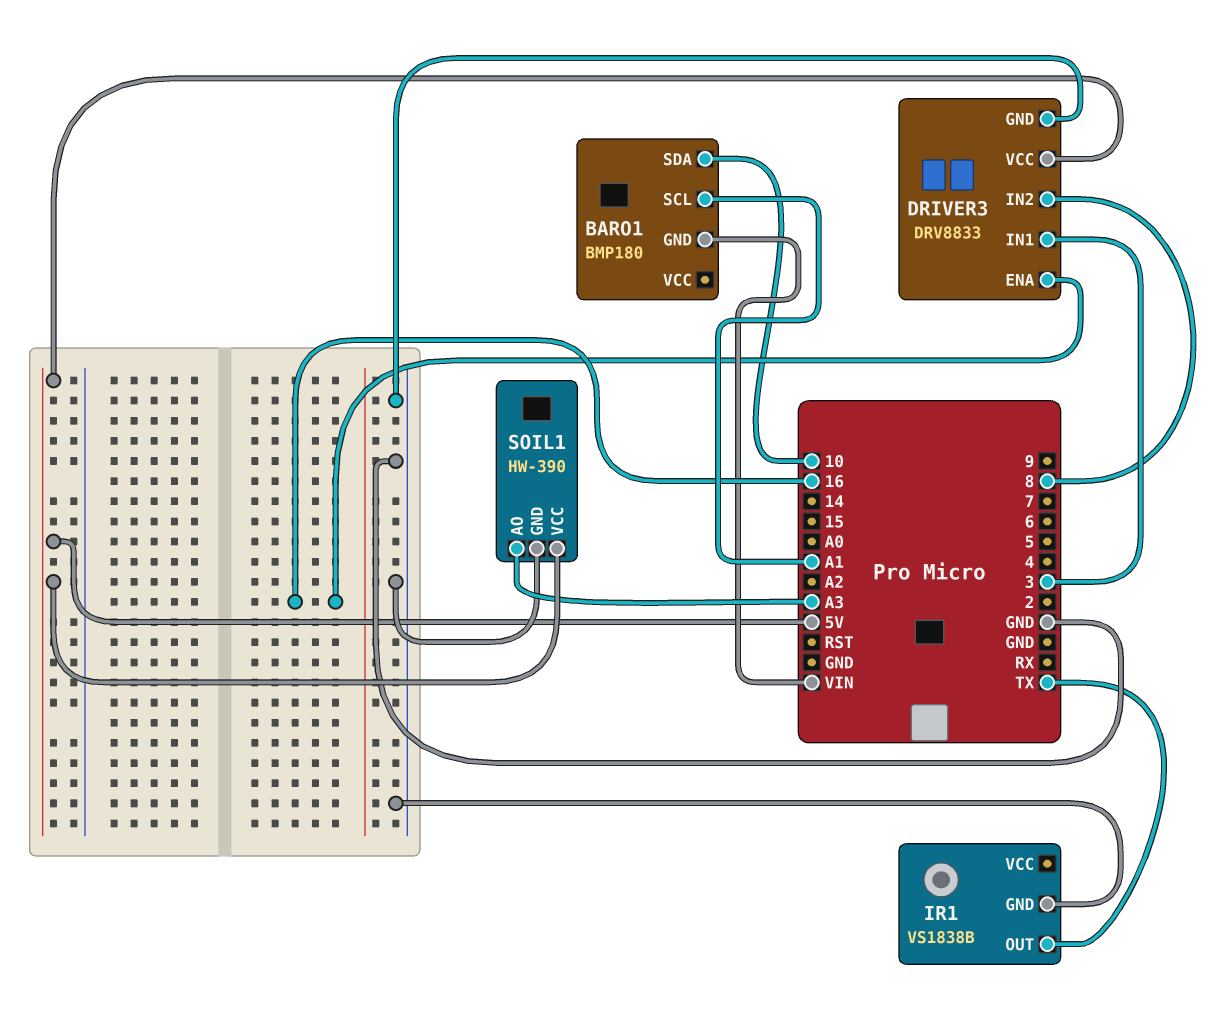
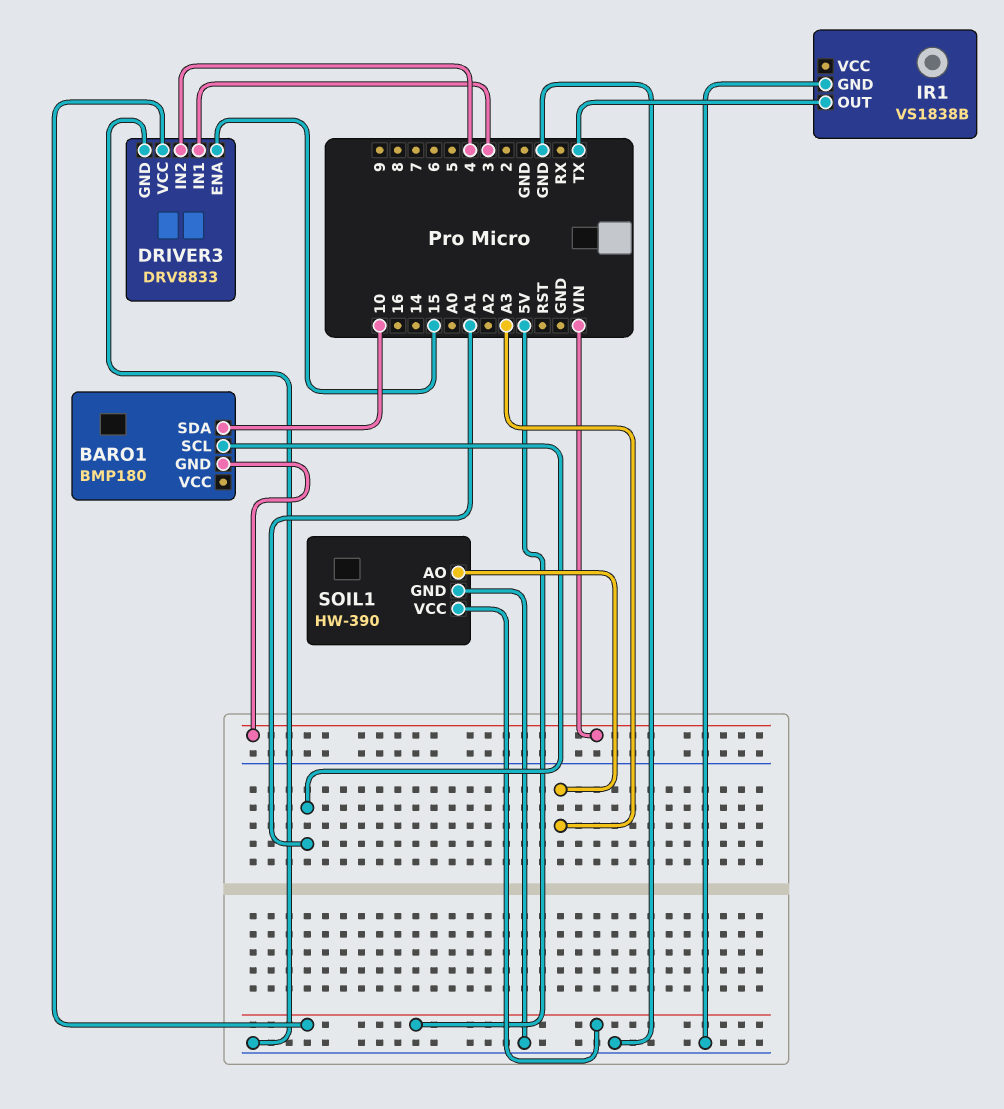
DRIVER3 pin ENA: 16 -> 15
DRIVER3 pin IN2: 8 -> 4

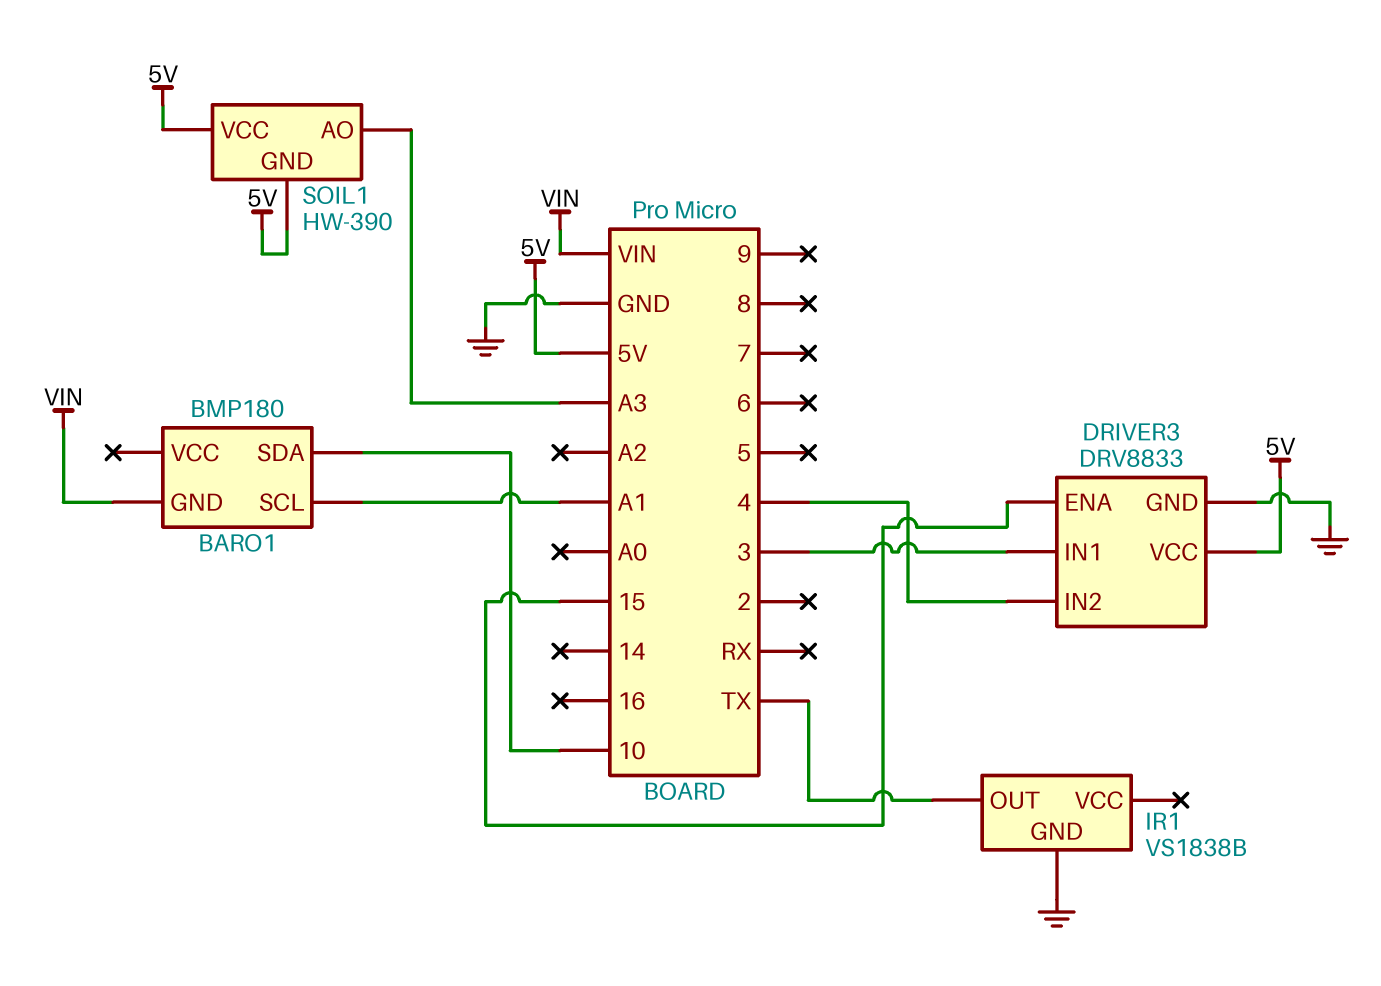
SOIL1 pin GND: GND -> 5V

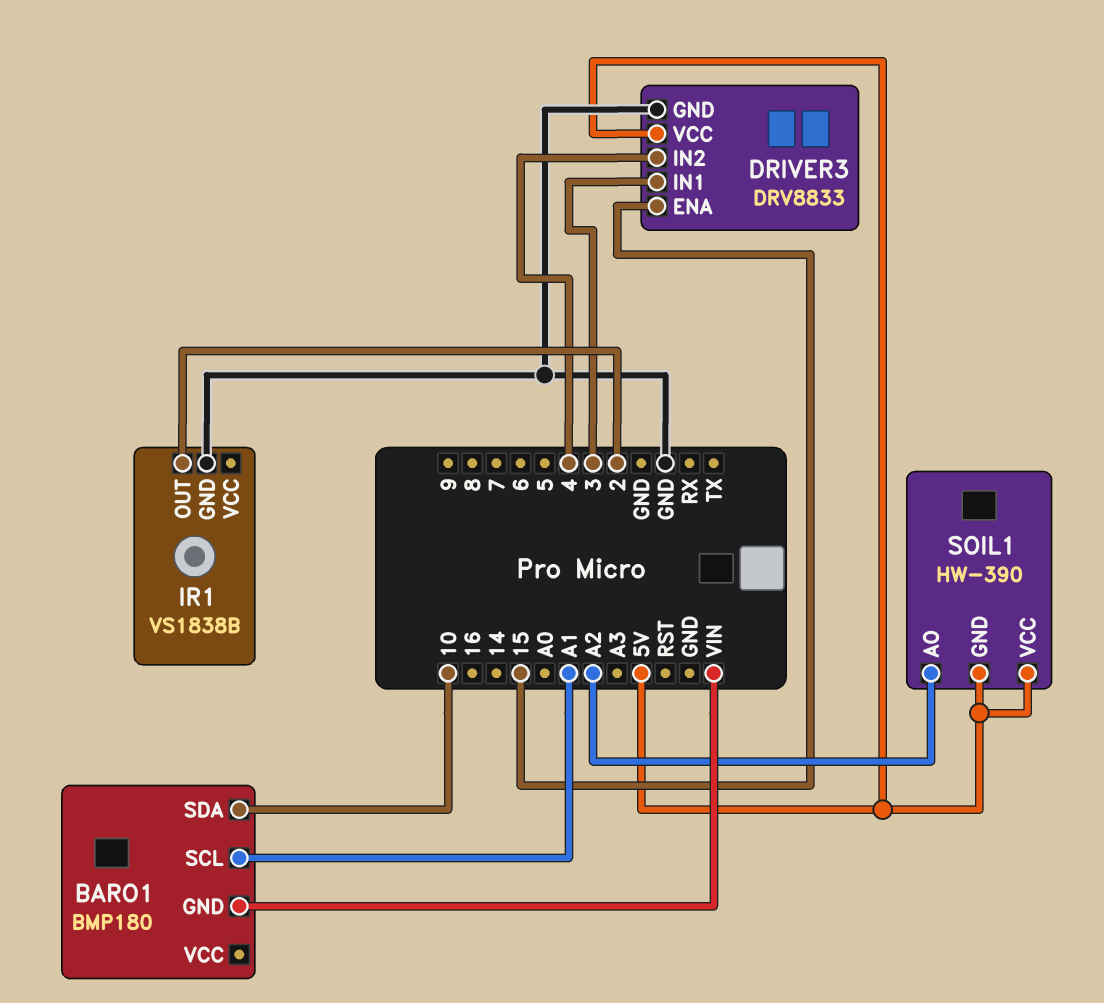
IR1 pin OUT: TX -> 2
SOIL1 pin AO: A3 -> A2

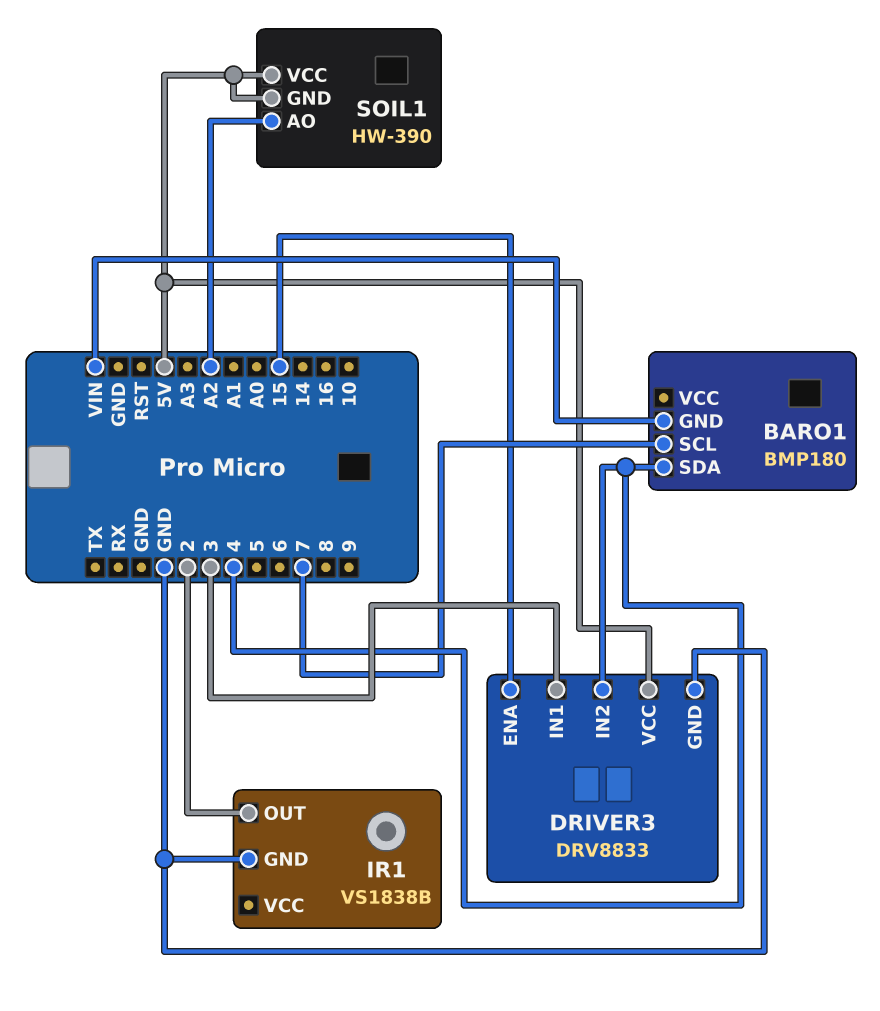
BARO1 pin SCL: A1 -> 7
BARO1 pin SDA: 10 -> 4

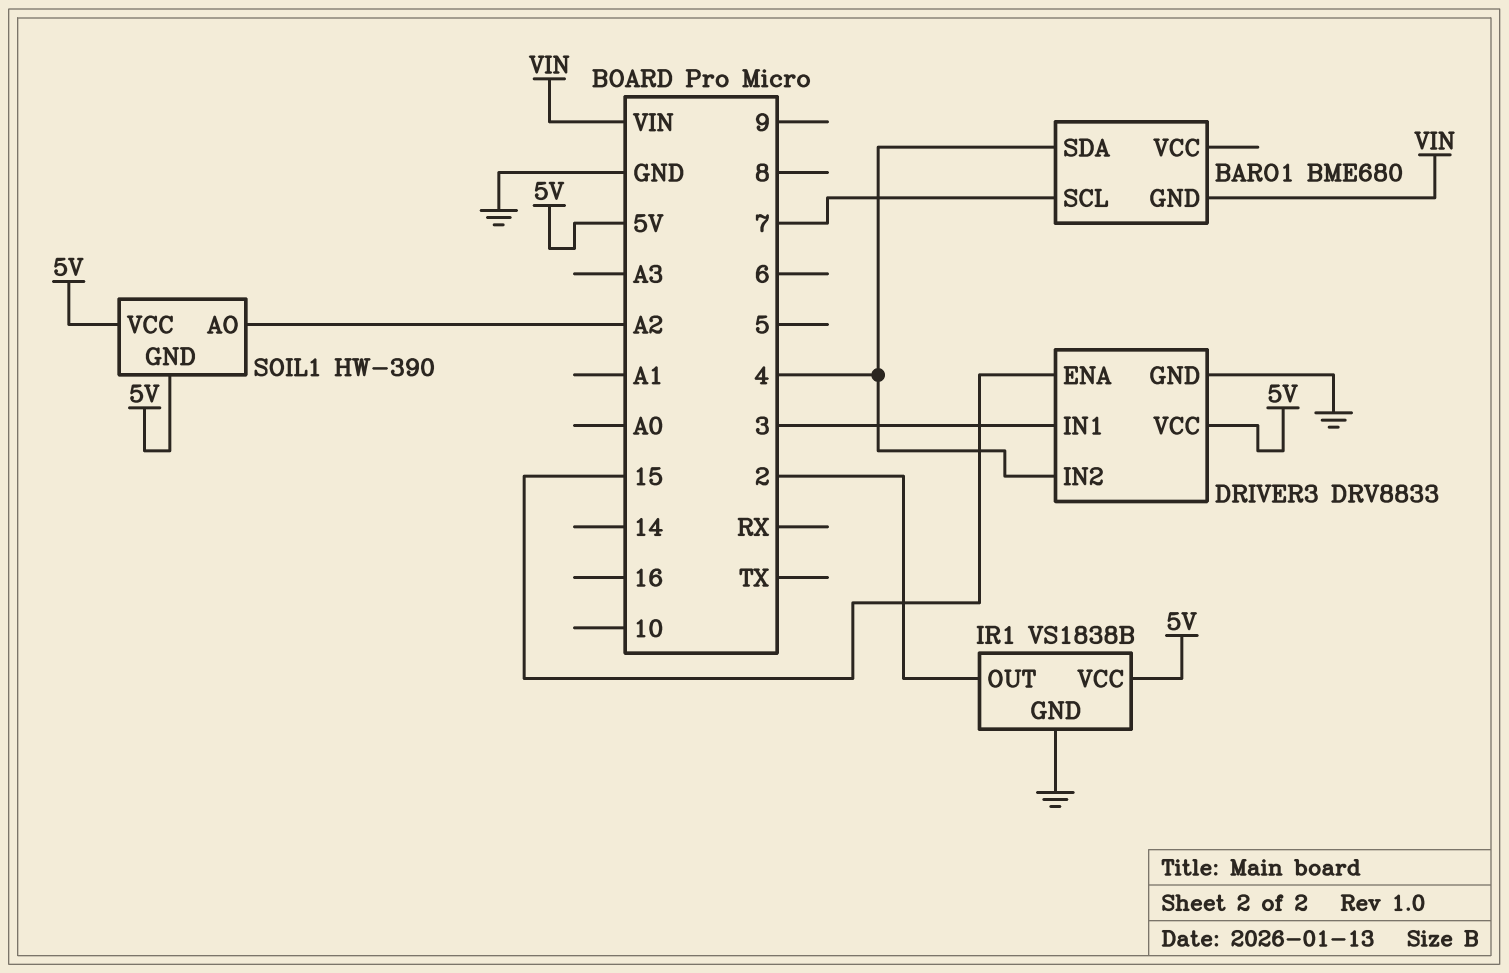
BARO1: BMP180 -> BME680
IR1 pin VCC: none -> 5V

